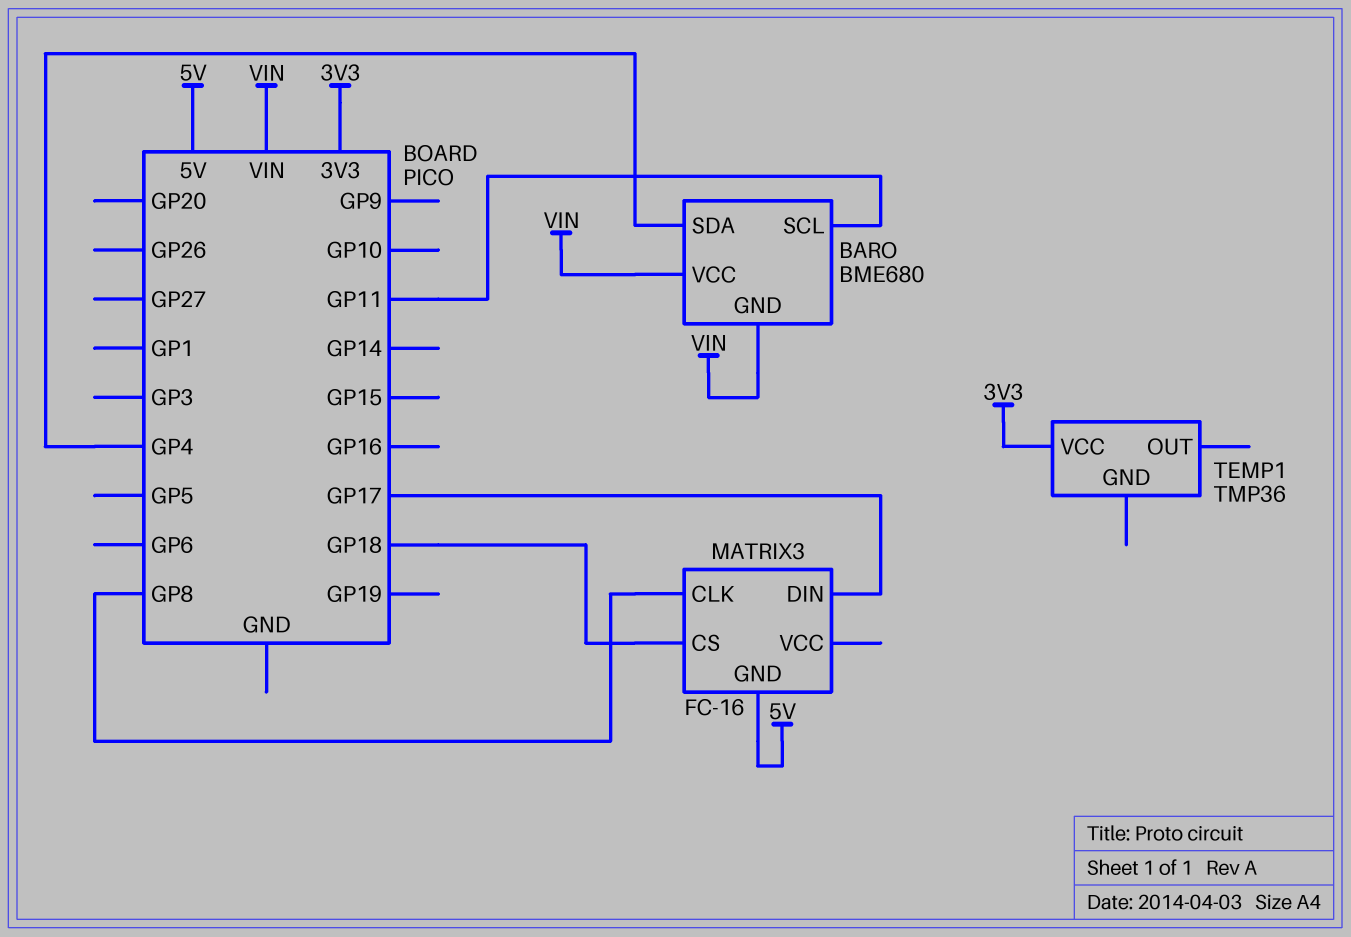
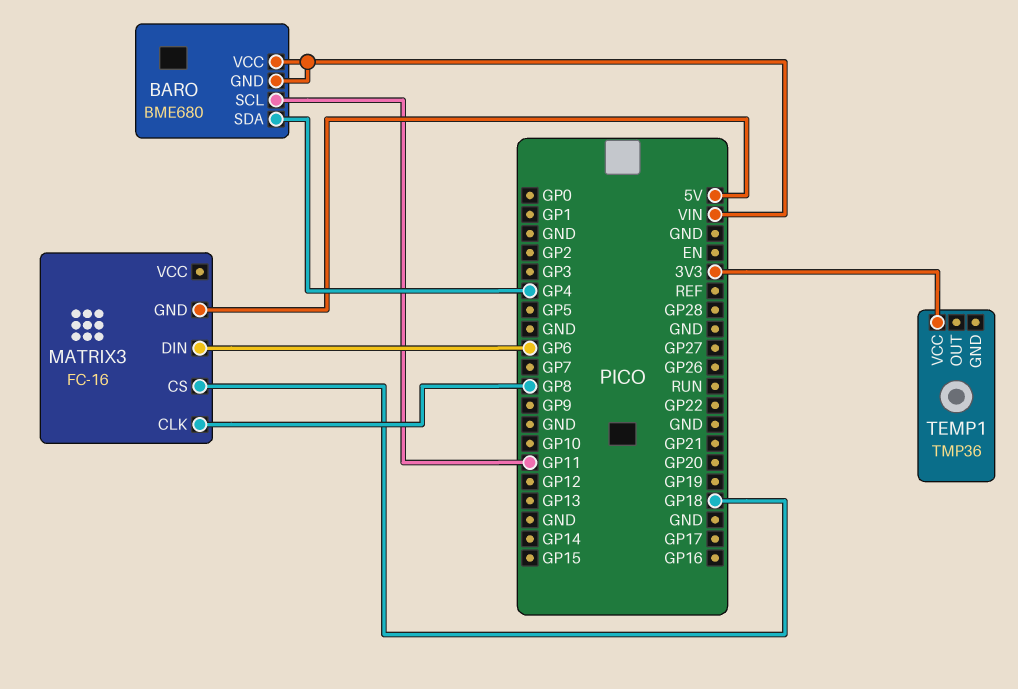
MATRIX3 pin DIN: GP17 -> GP6

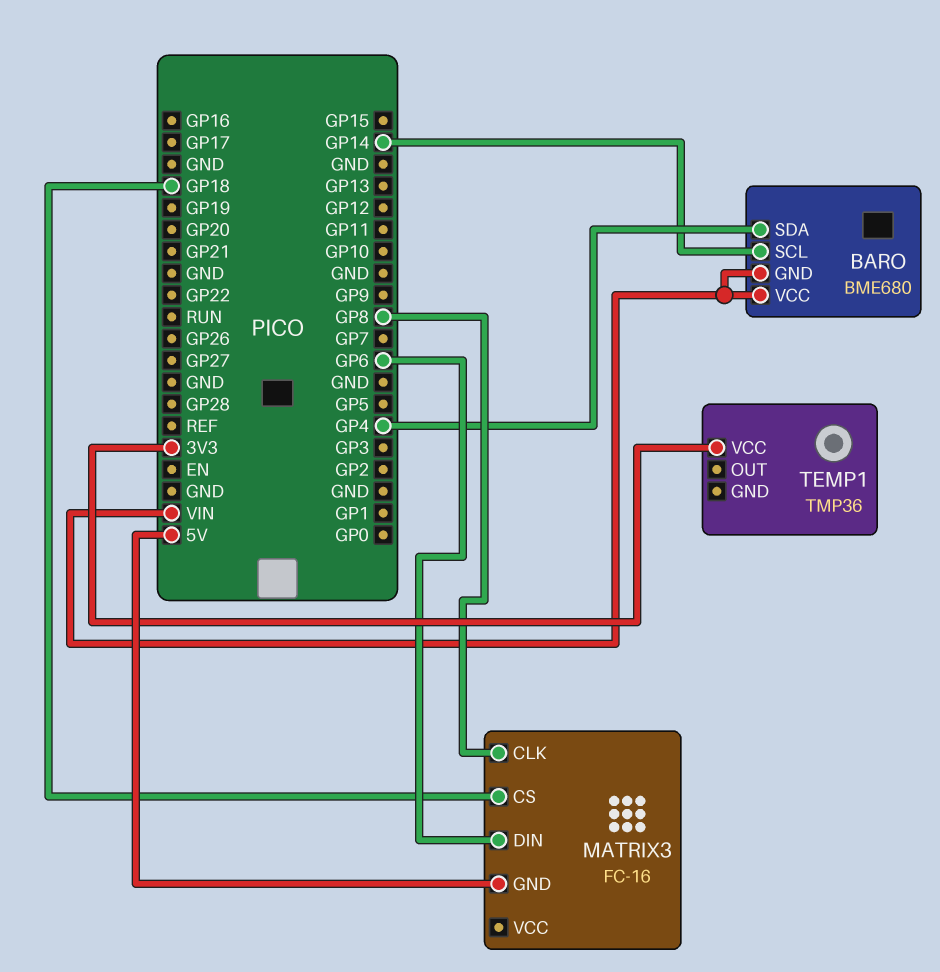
BARO pin SCL: GP11 -> GP14

